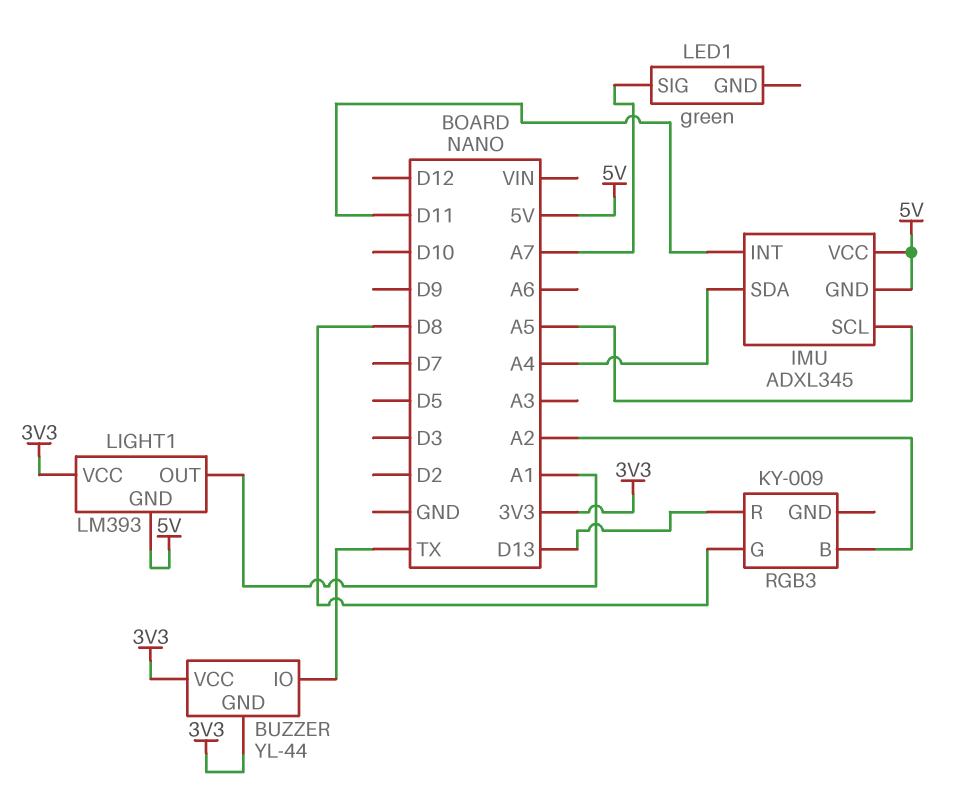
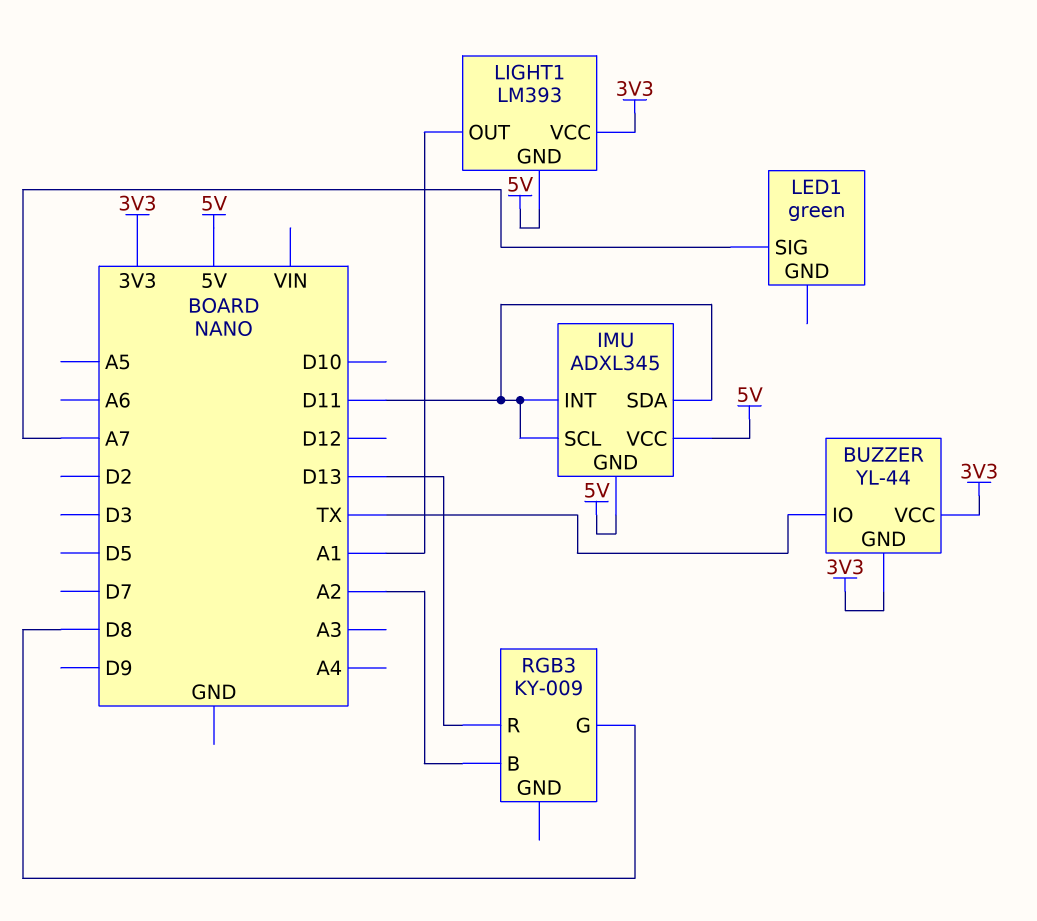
IMU pin SCL: A5 -> D11
IMU pin SDA: A4 -> D11

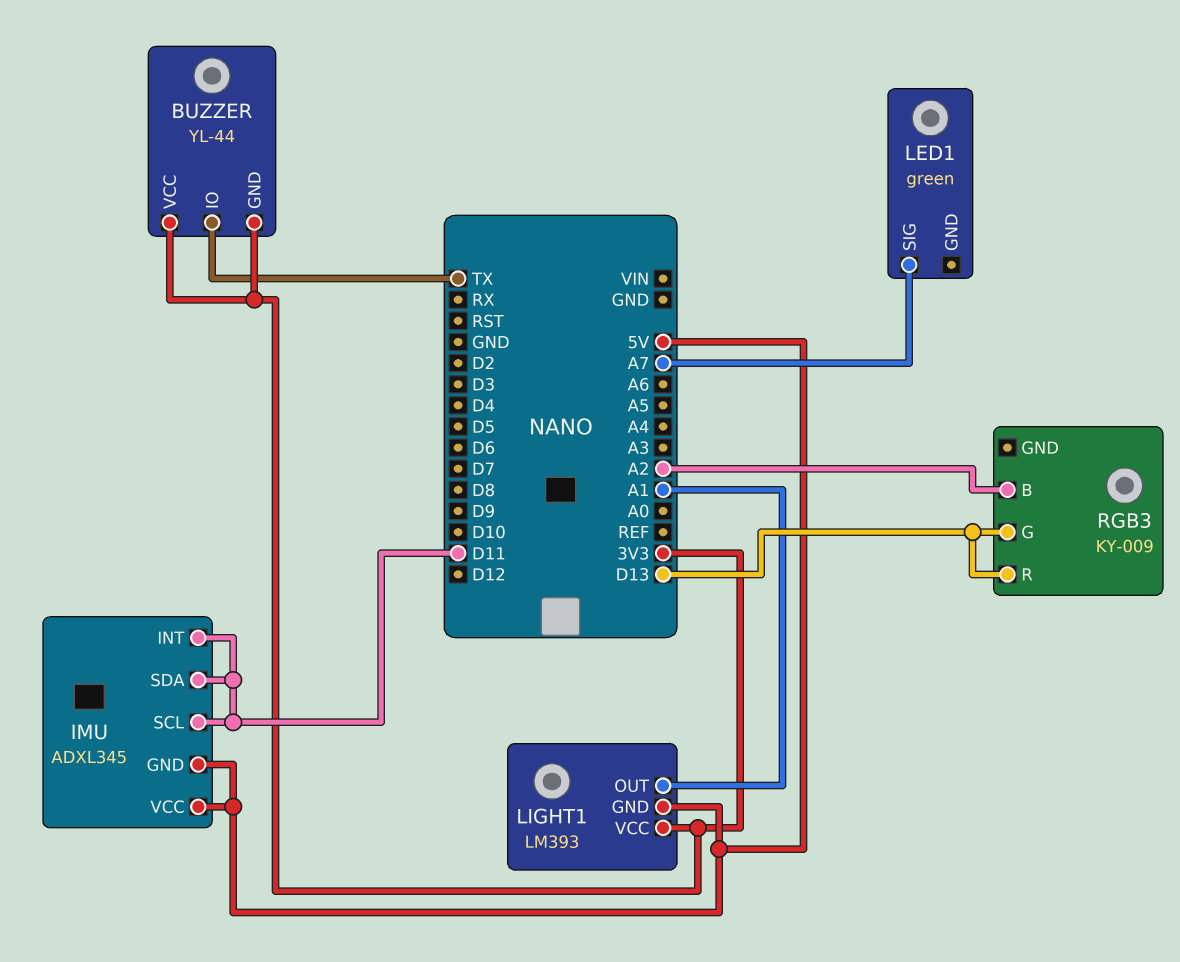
RGB3 pin G: D8 -> D13

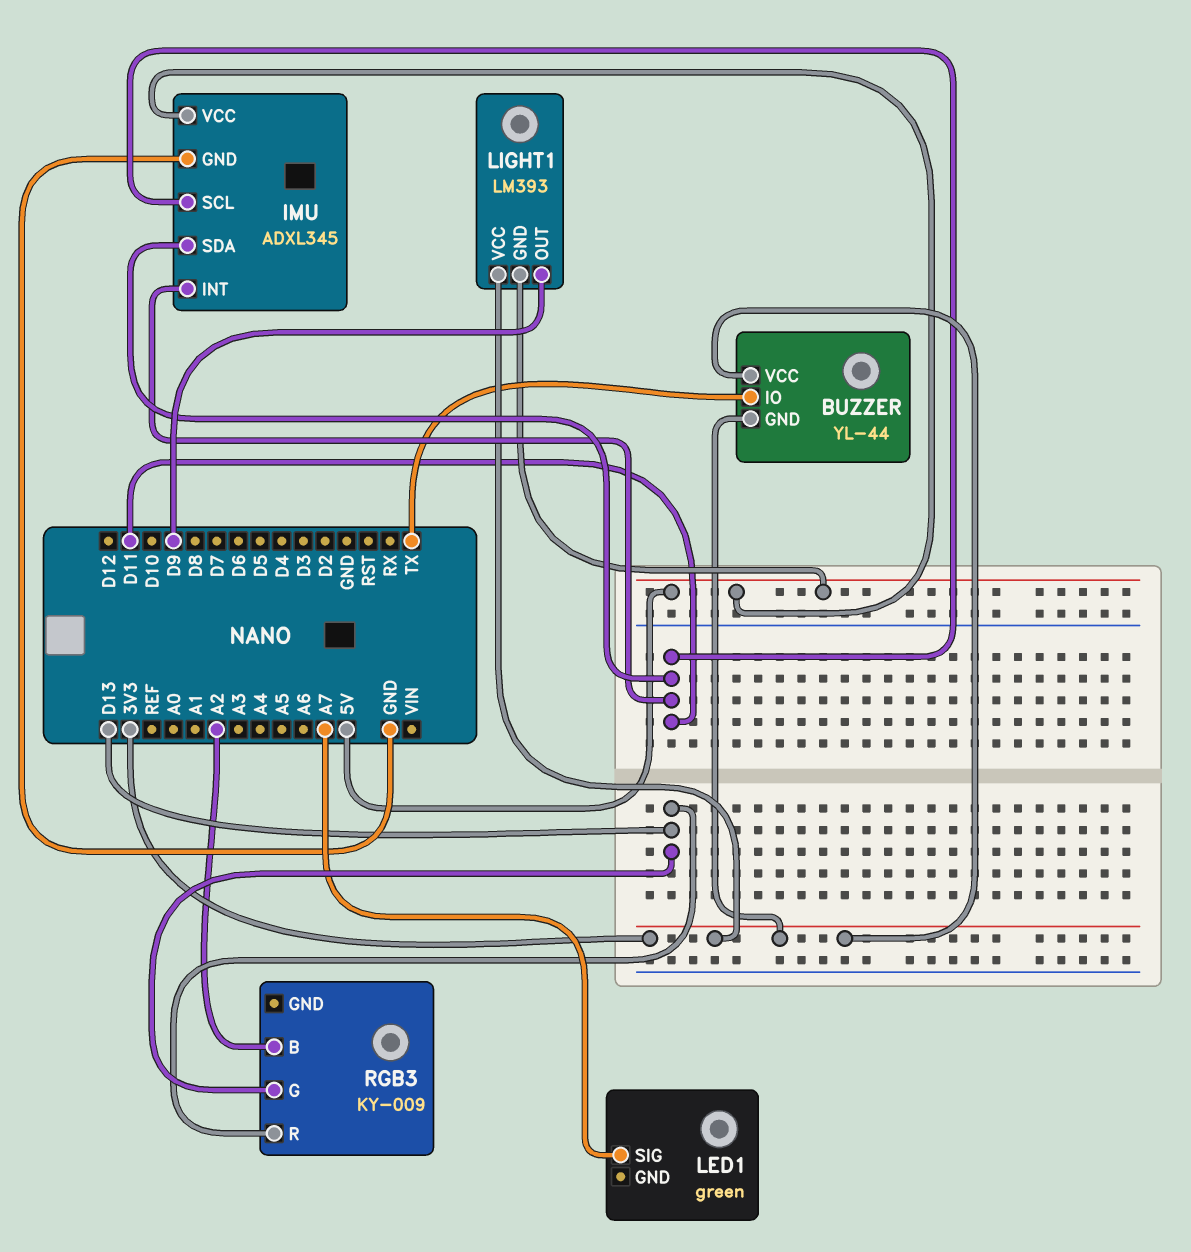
IMU pin GND: 5V -> GND
LIGHT1 pin OUT: A1 -> D9

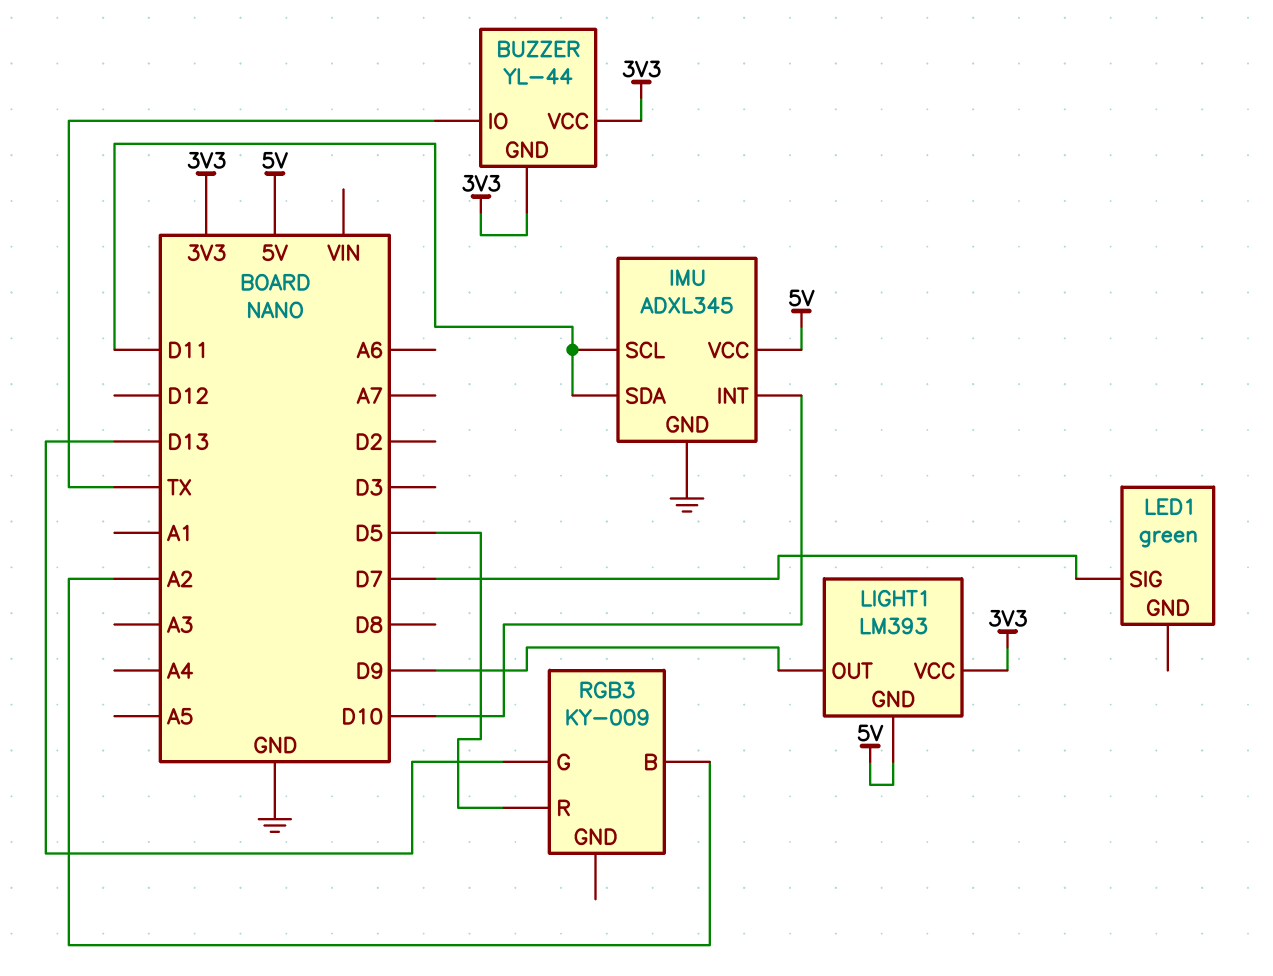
IMU pin INT: D11 -> D10
LED1 pin SIG: A7 -> D7
RGB3 pin R: D13 -> D5

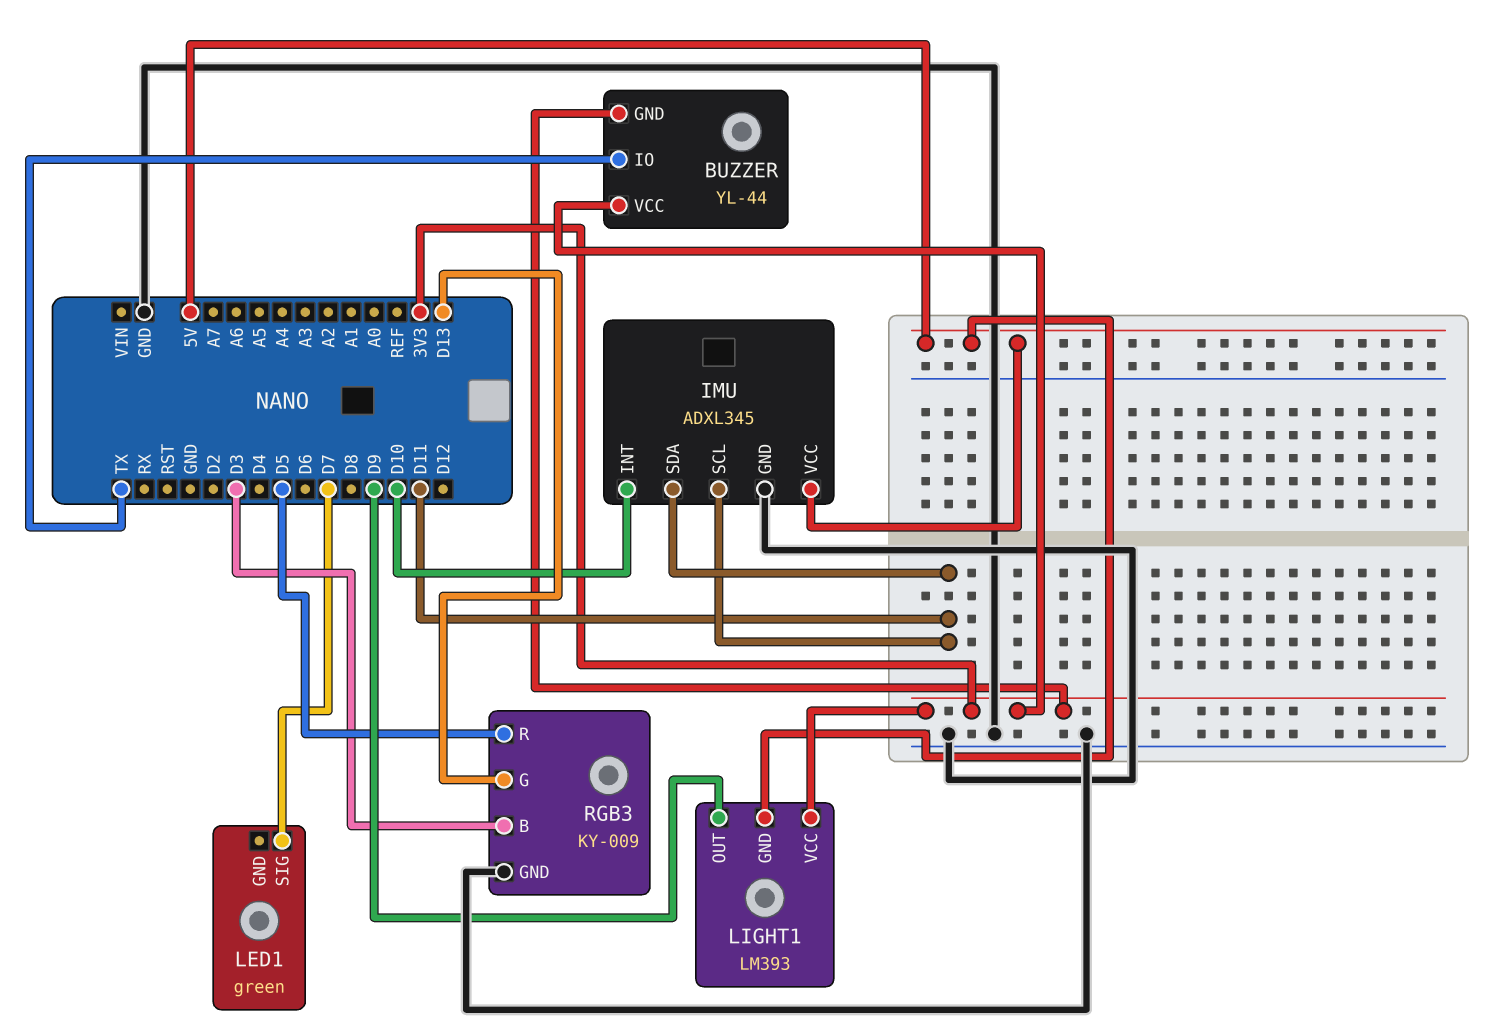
RGB3 pin B: A2 -> D3
RGB3 pin GND: none -> GND

